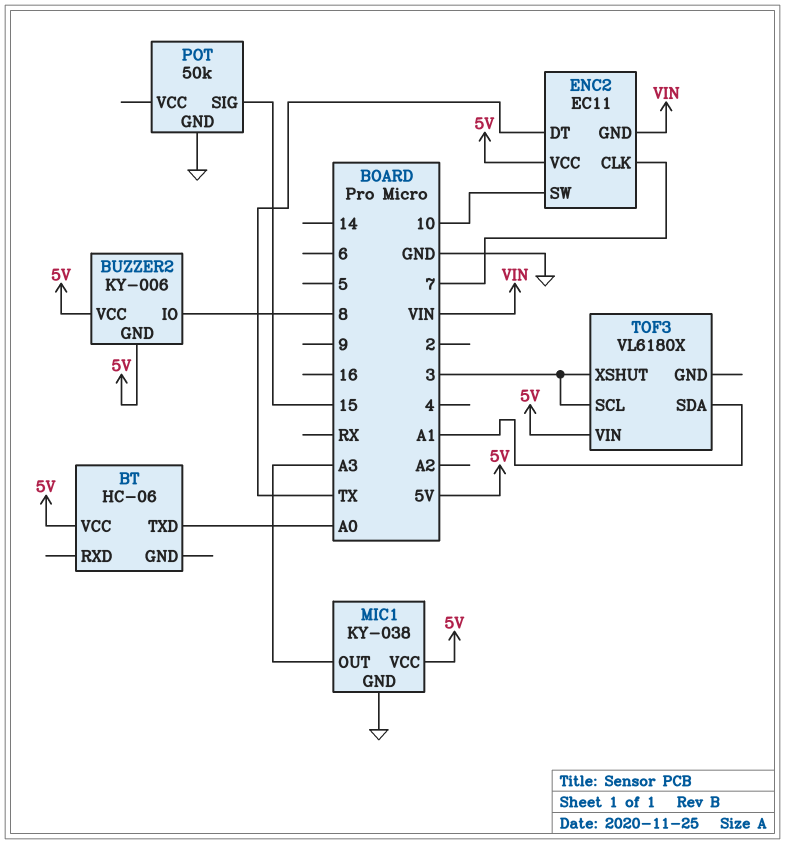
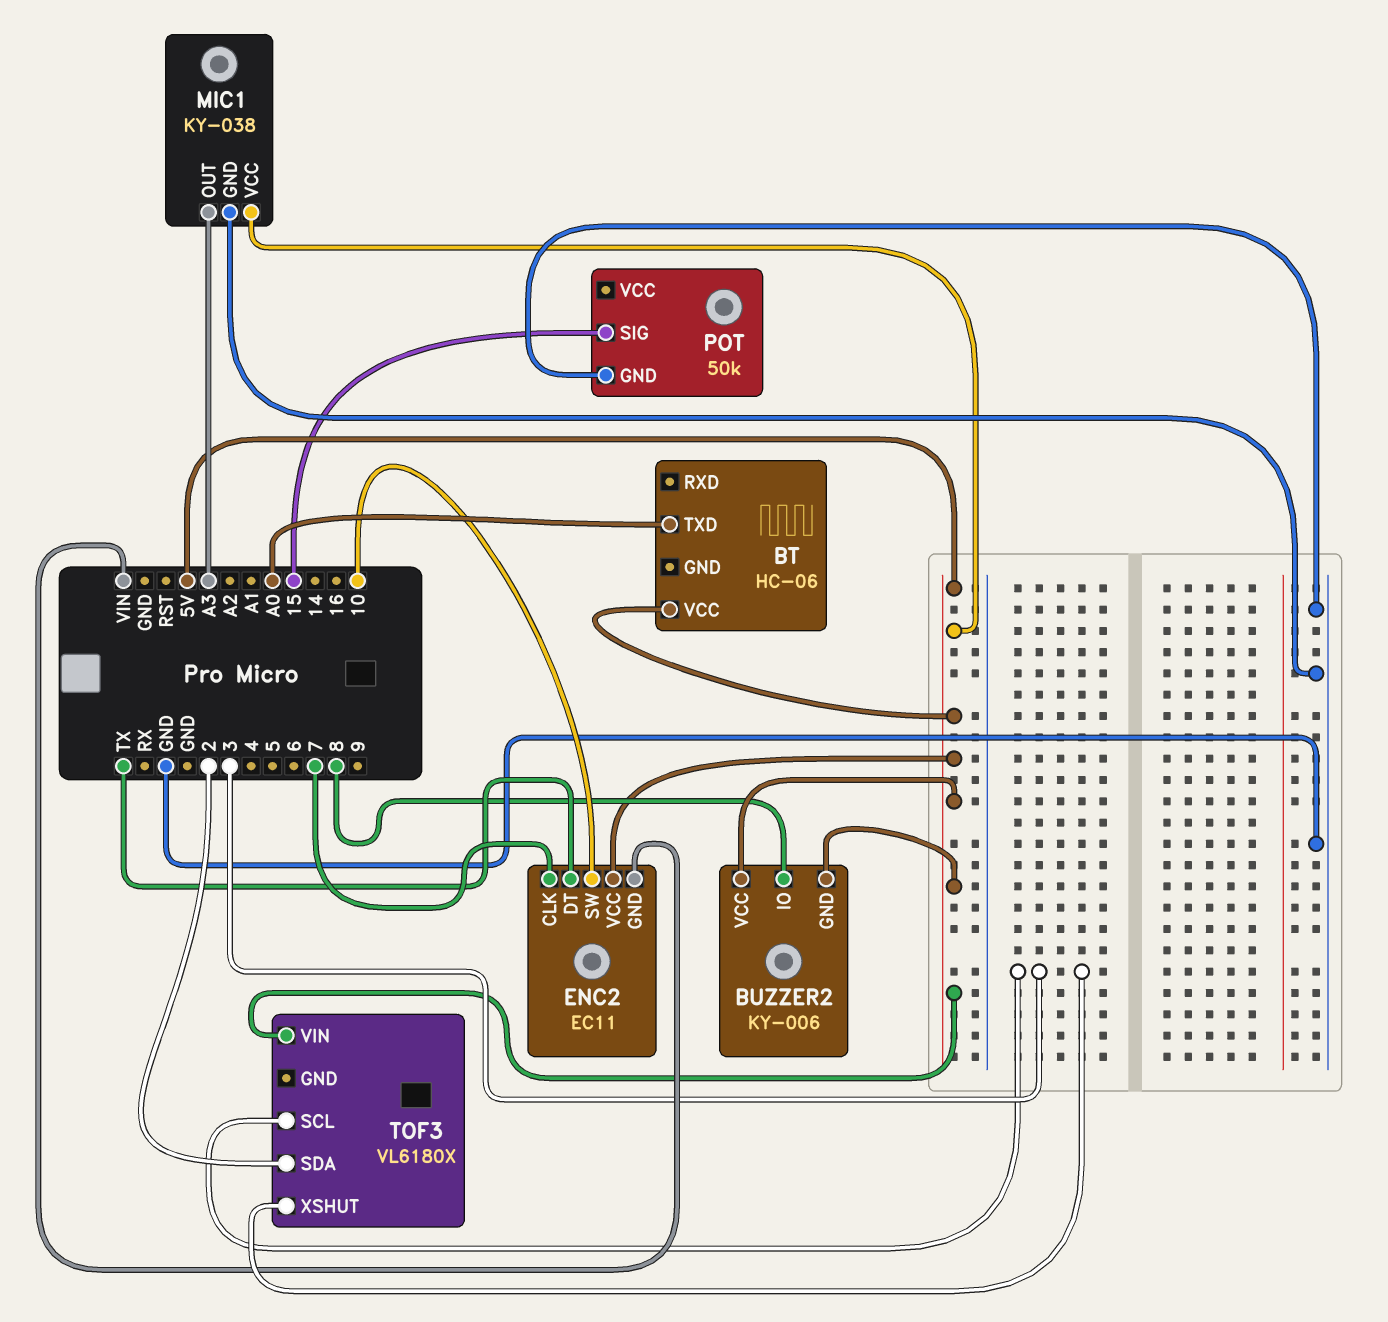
TOF3 pin SDA: A1 -> 2

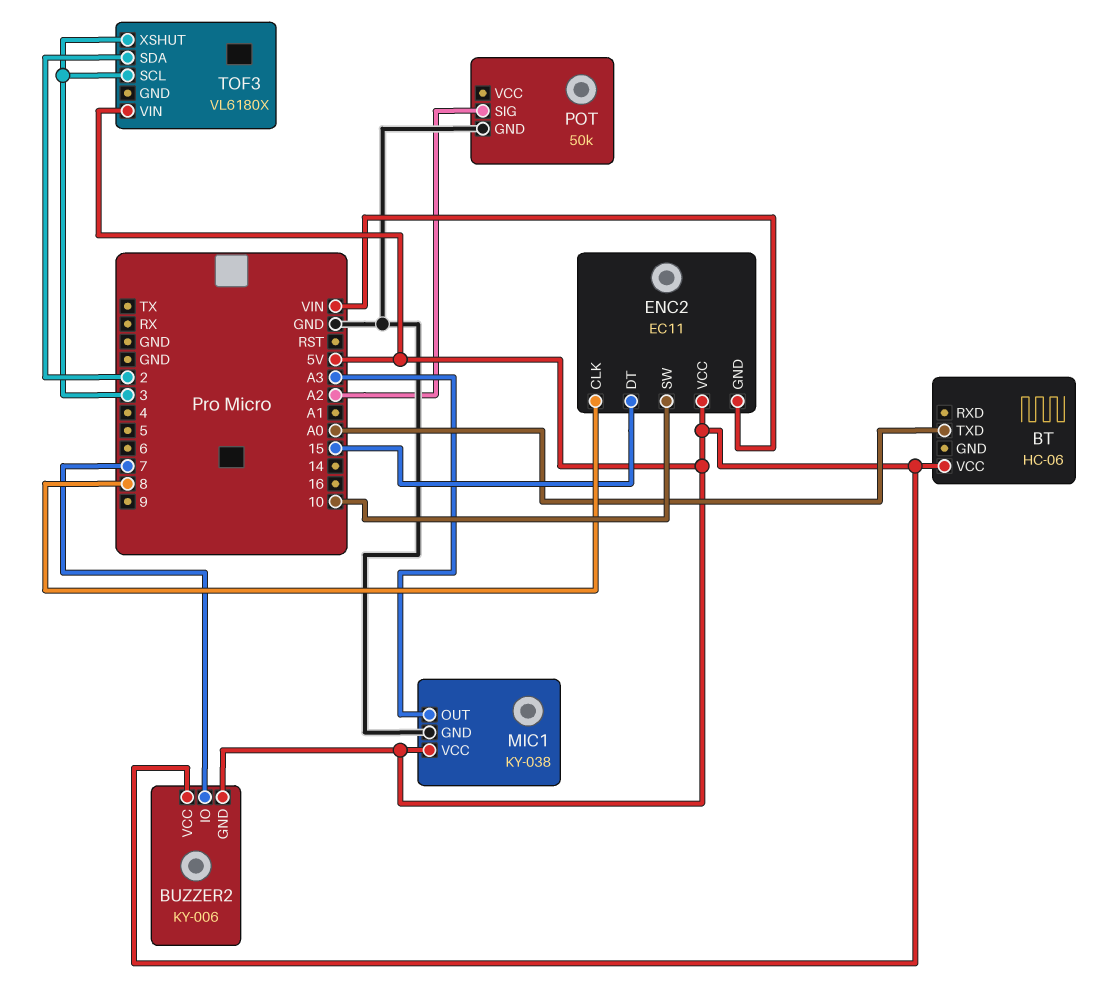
BUZZER2 pin IO: 8 -> 7
ENC2 pin CLK: 7 -> 8
ENC2 pin DT: TX -> 15
POT pin SIG: 15 -> A2

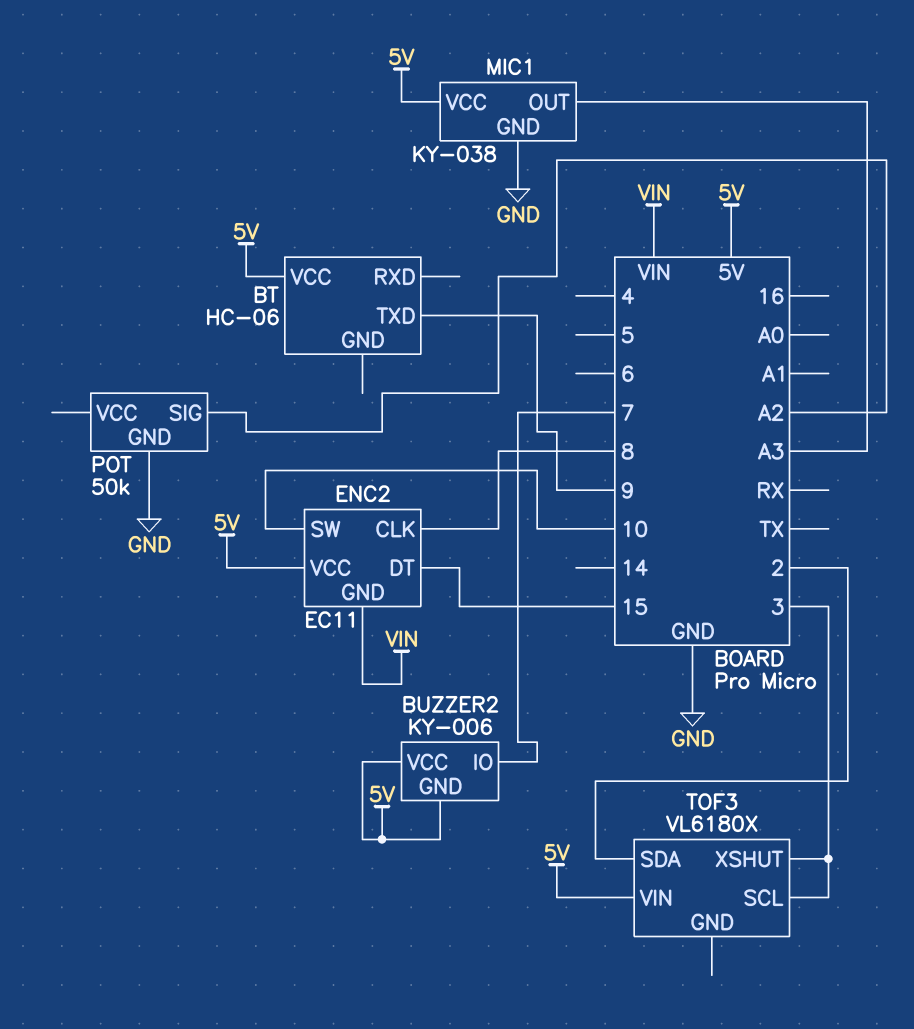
BT pin TXD: A0 -> 9

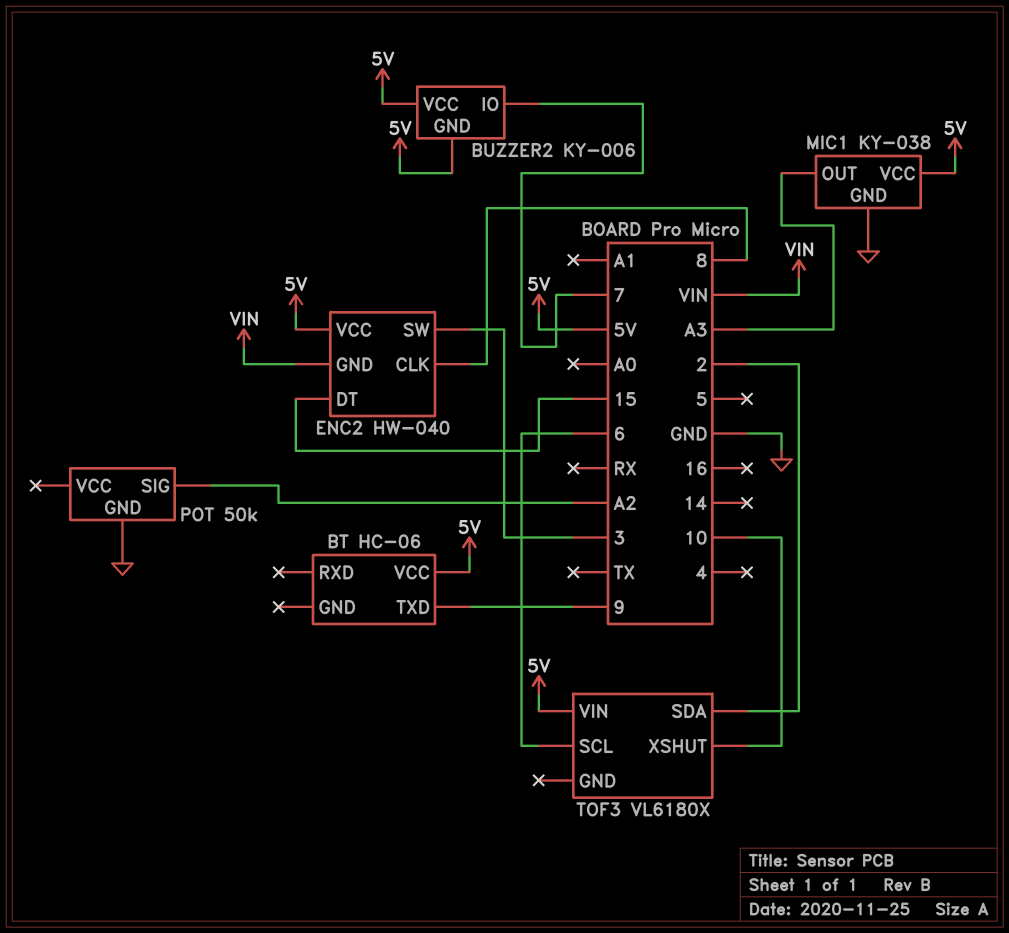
ENC2: EC11 -> HW-040
ENC2 pin SW: 10 -> 3
TOF3 pin SCL: 3 -> 6
TOF3 pin XSHUT: 3 -> 10

